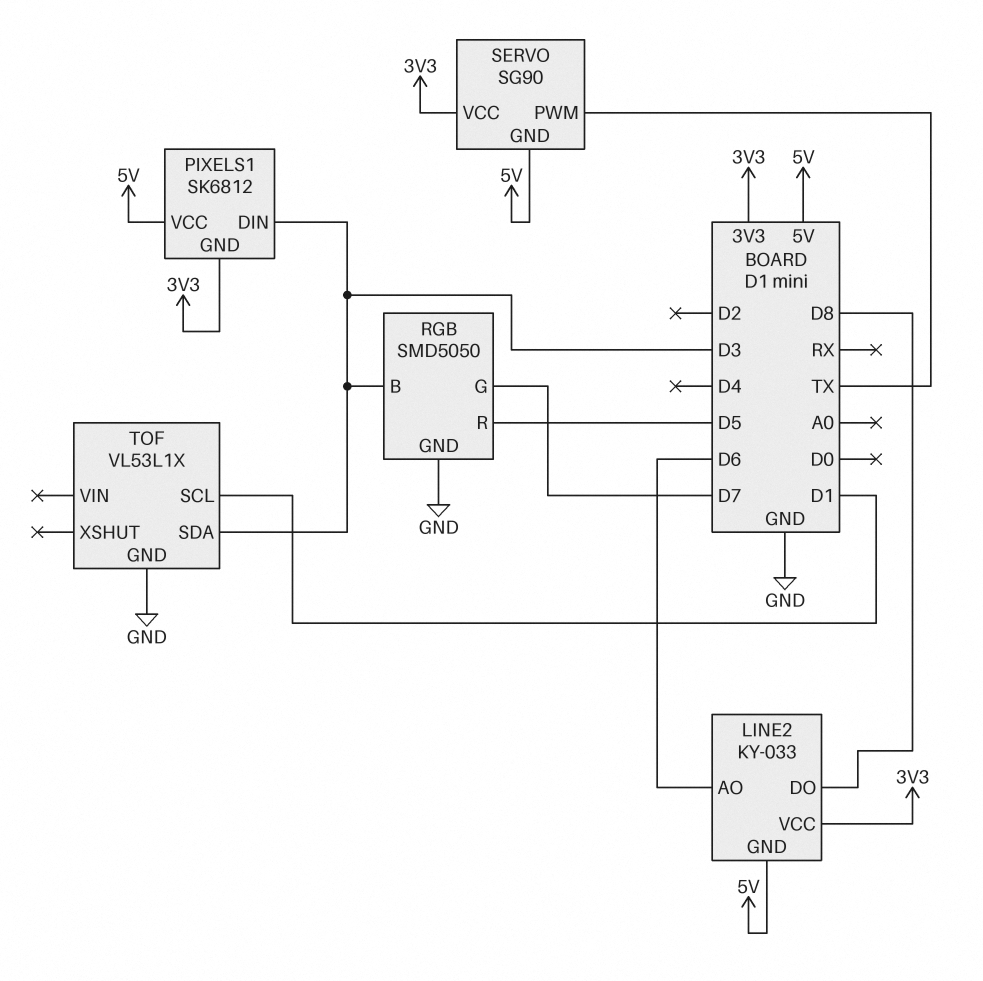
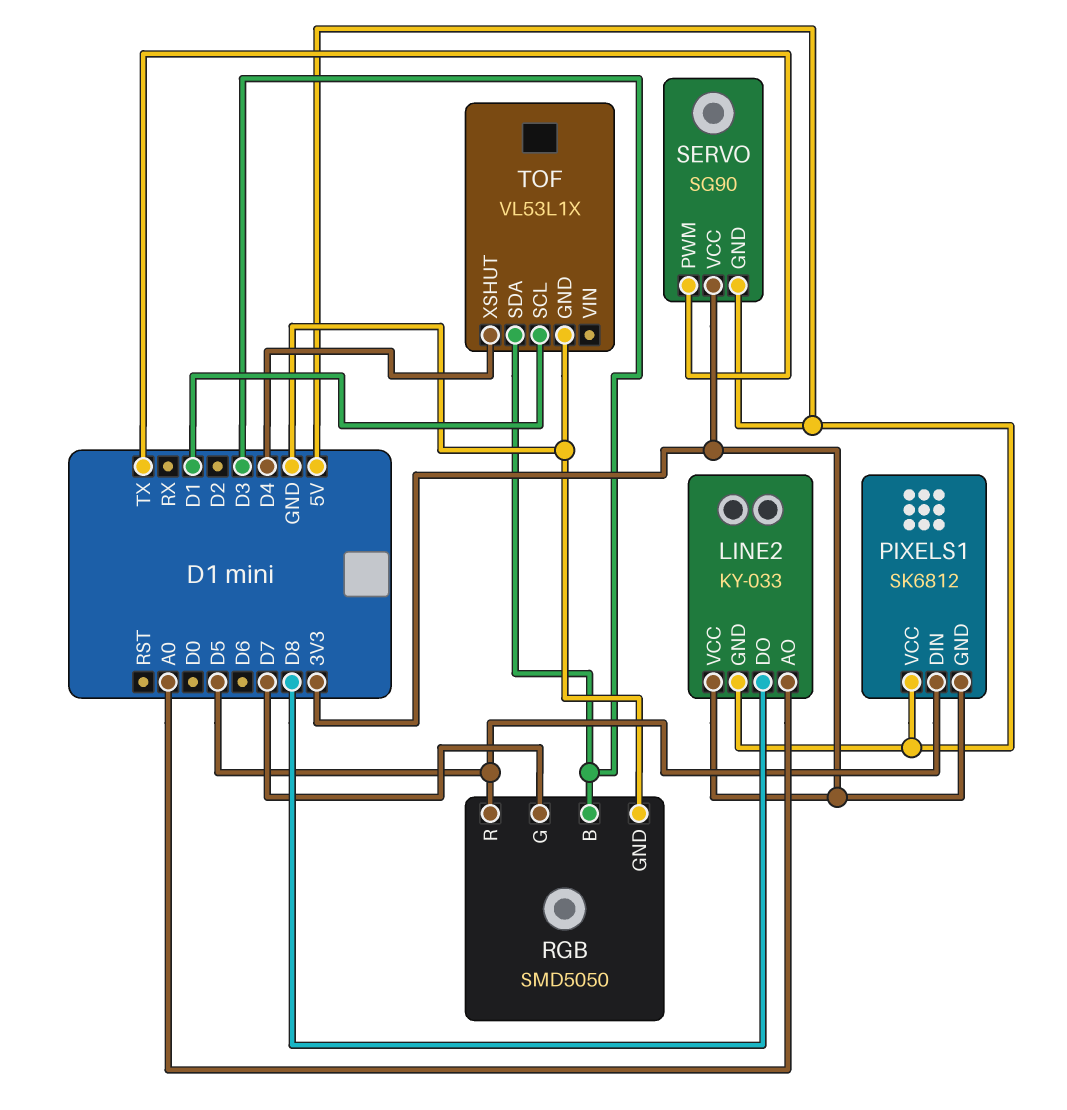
LINE2 pin AO: D6 -> A0
PIXELS1 pin DIN: D3 -> D5
TOF pin XSHUT: none -> D4

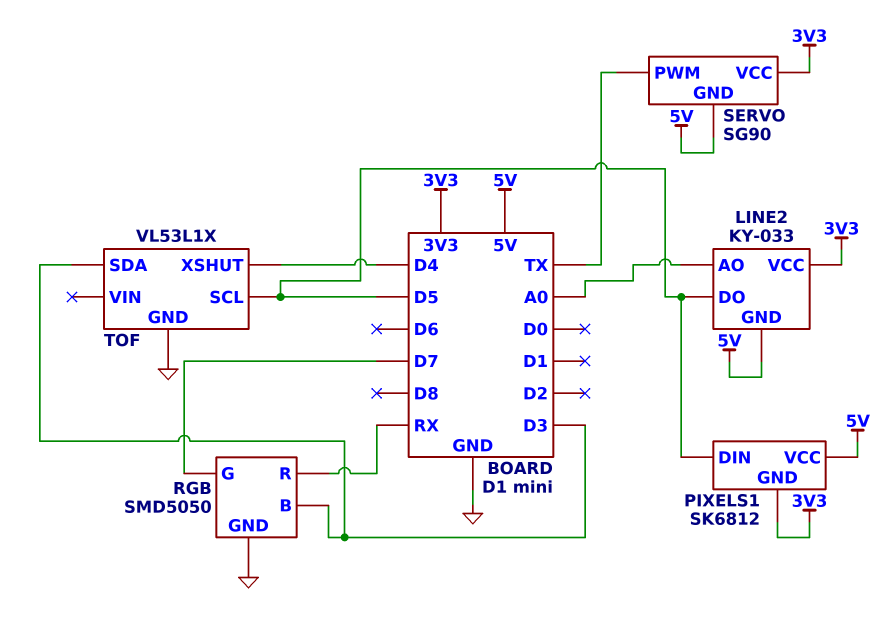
LINE2 pin DO: D8 -> D5
RGB pin R: D5 -> RX
TOF pin SCL: D1 -> D5

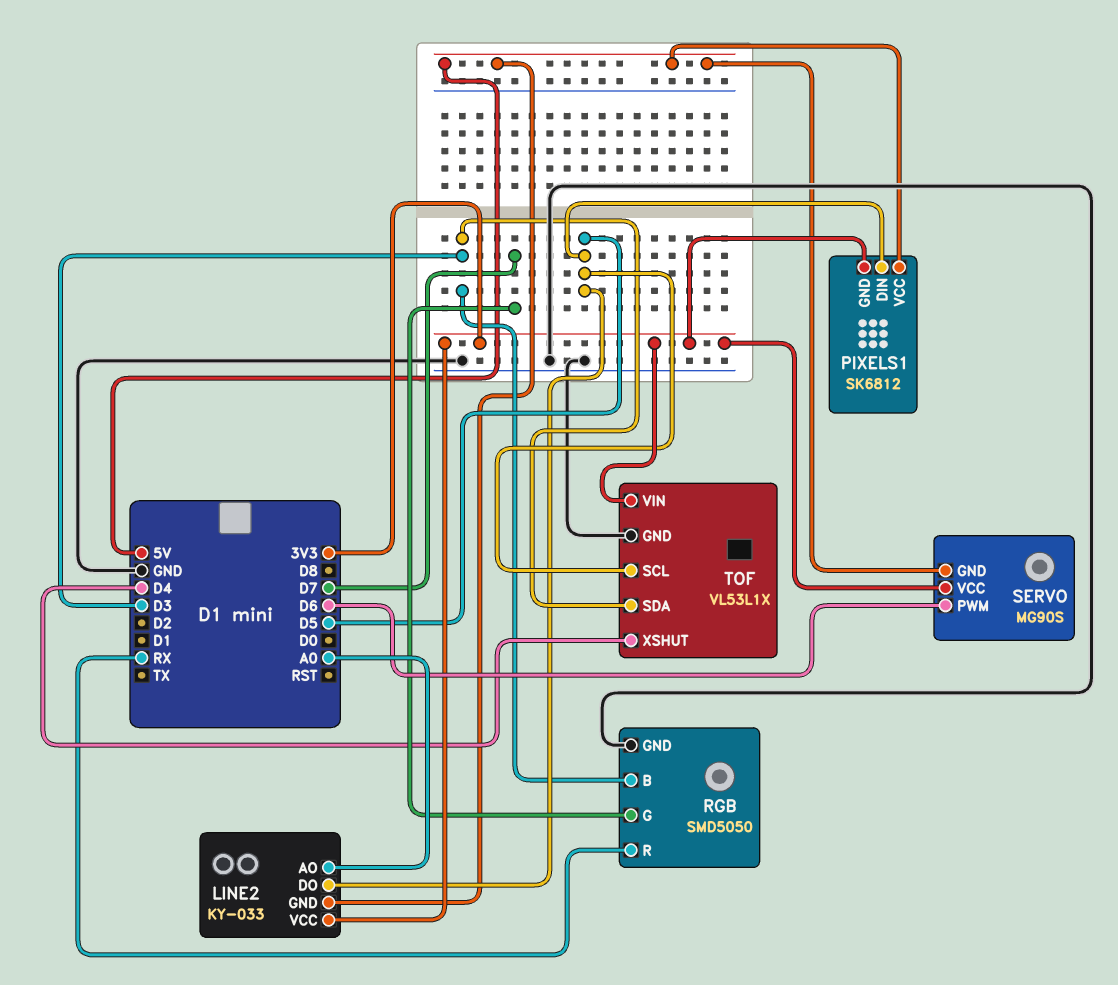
SERVO: SG90 -> MG90S
SERVO pin PWM: TX -> D6
TOF pin VIN: none -> 3V3

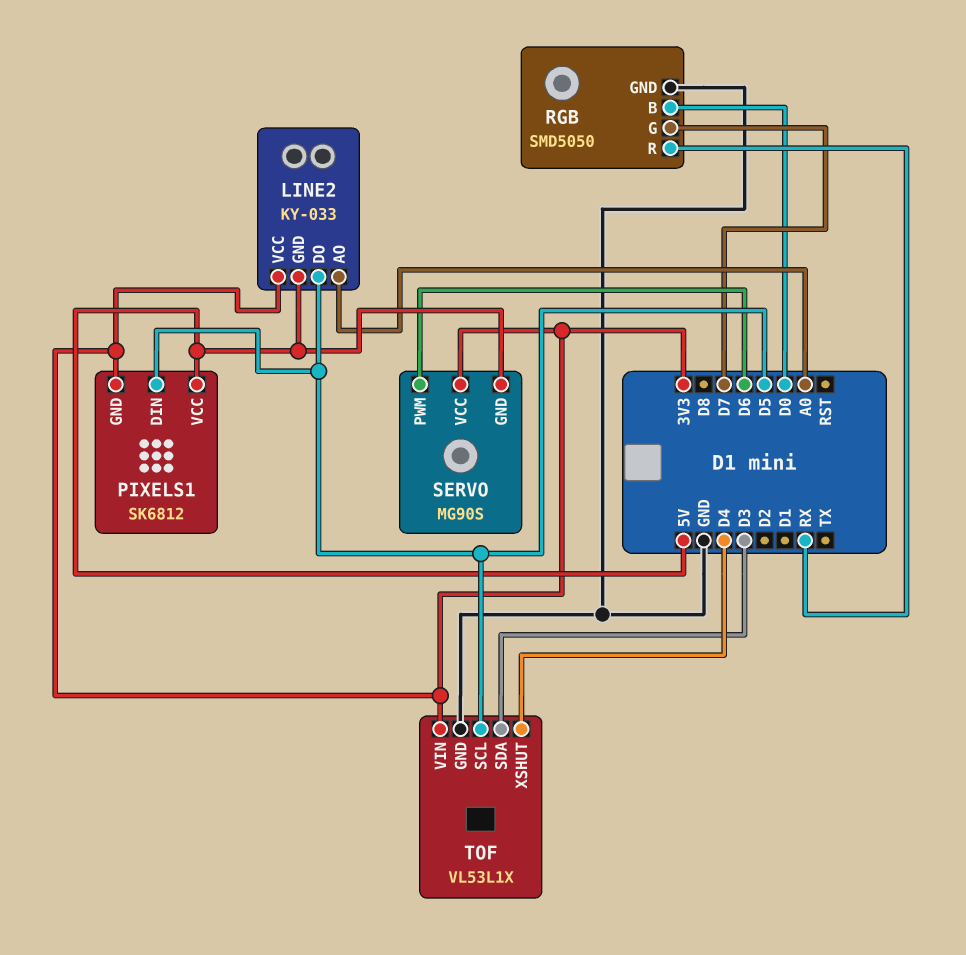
RGB pin B: D3 -> D0

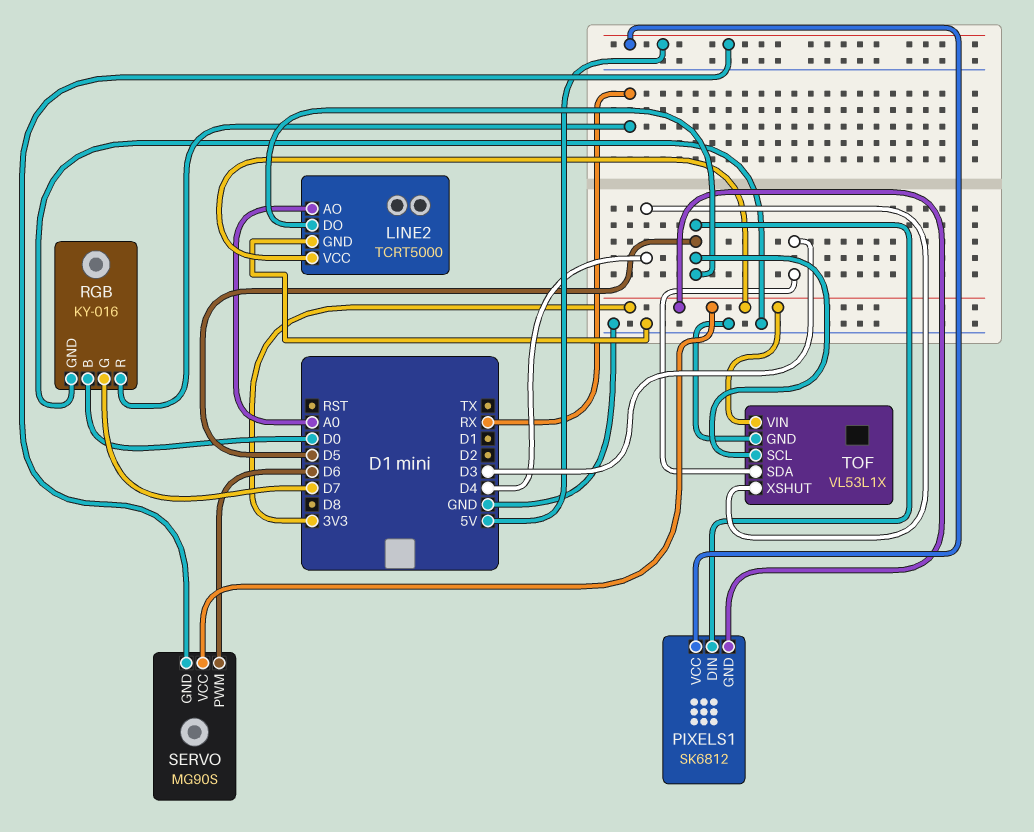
LINE2: KY-033 -> TCRT5000
LINE2 pin GND: 5V -> GND
RGB: SMD5050 -> KY-016

